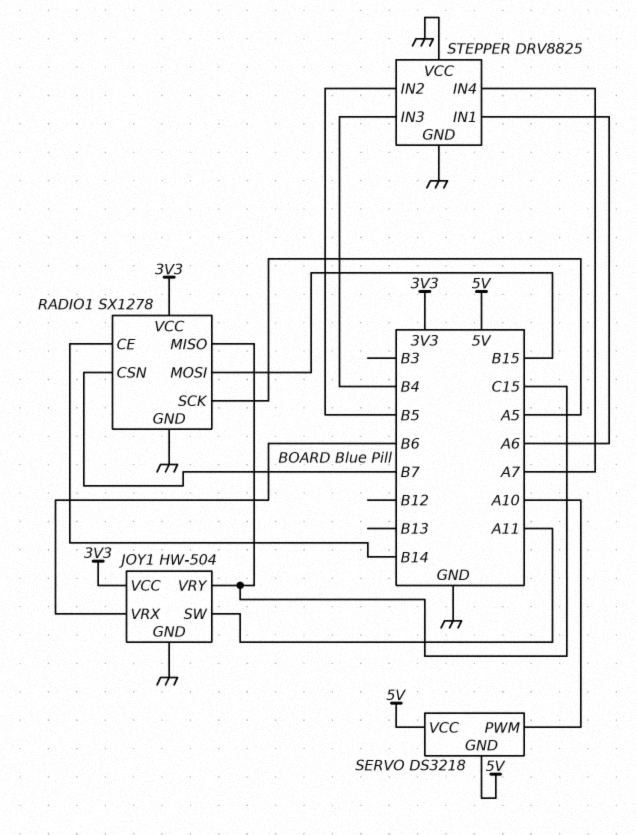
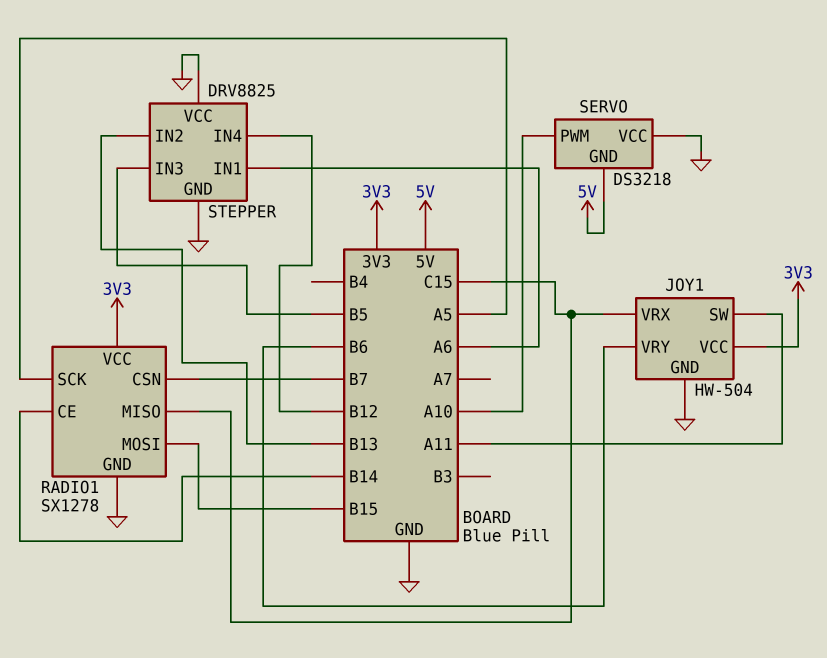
JOY1 pin VRX: B6 -> C15
JOY1 pin VRY: C15 -> B6
SERVO pin VCC: 5V -> GND
STEPPER pin IN2: B5 -> B13
STEPPER pin IN3: B4 -> B5
STEPPER pin IN4: A7 -> B12

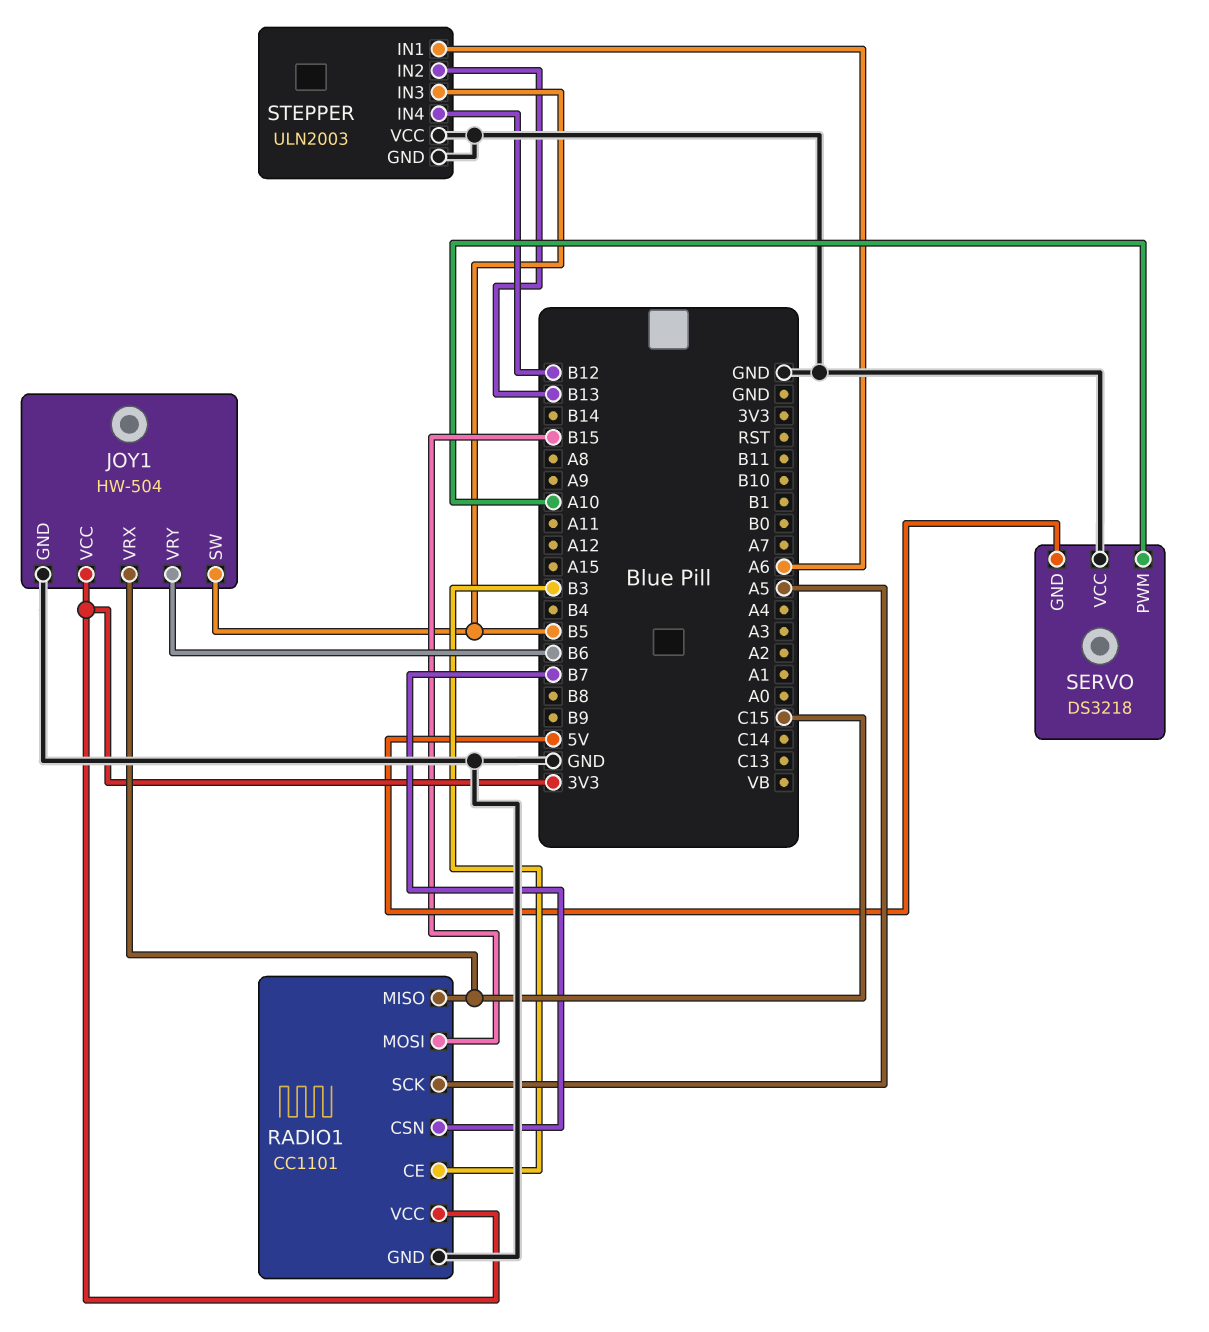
JOY1 pin SW: A11 -> B5
RADIO1: SX1278 -> CC1101
RADIO1 pin CE: B14 -> B3
STEPPER: DRV8825 -> ULN2003

